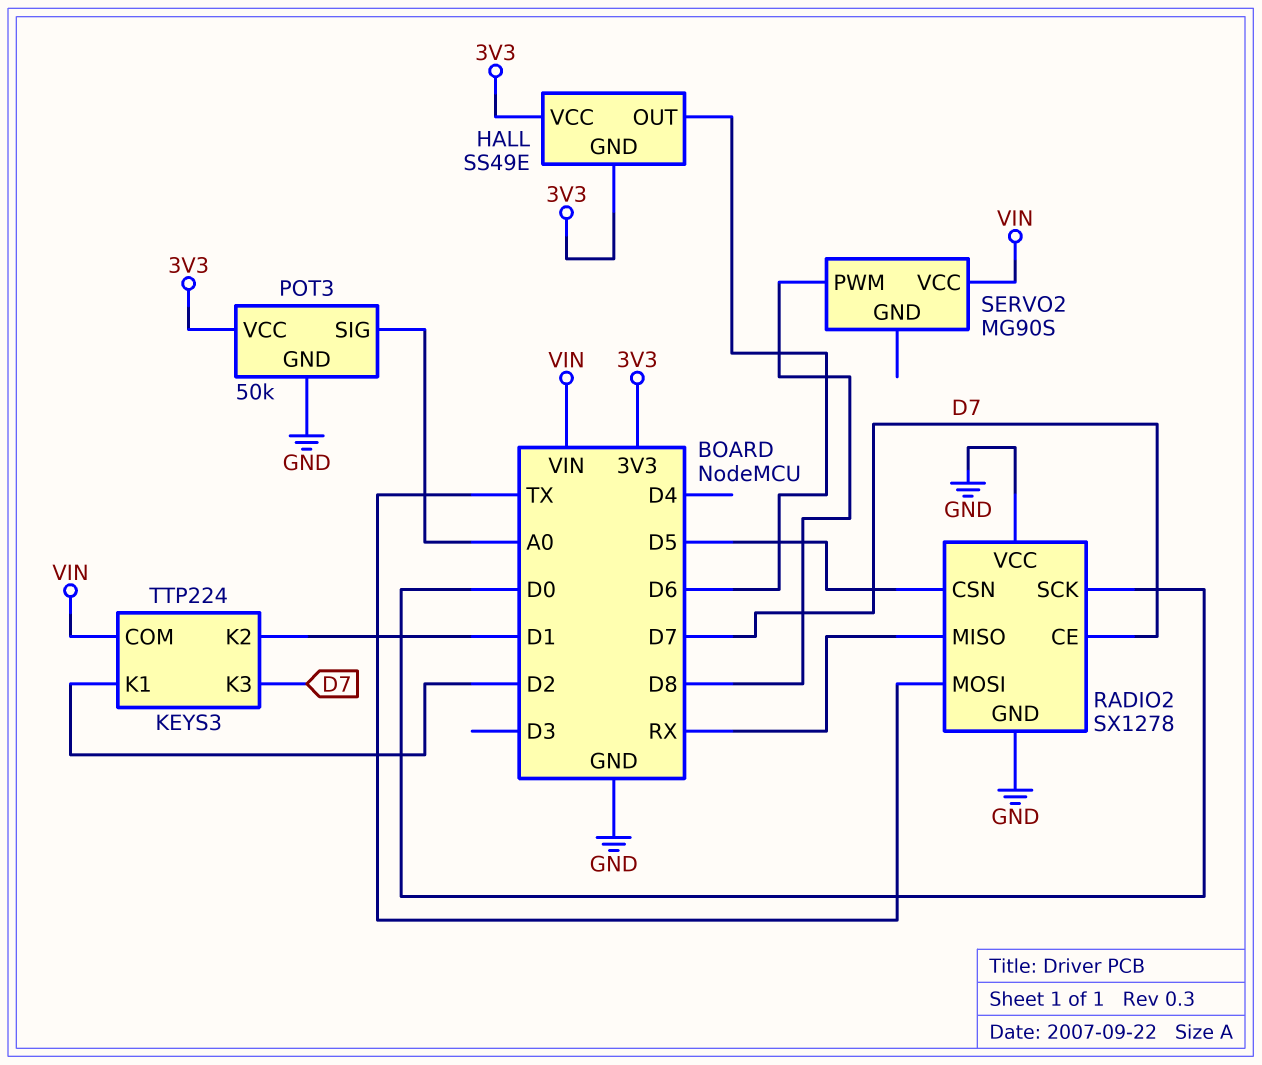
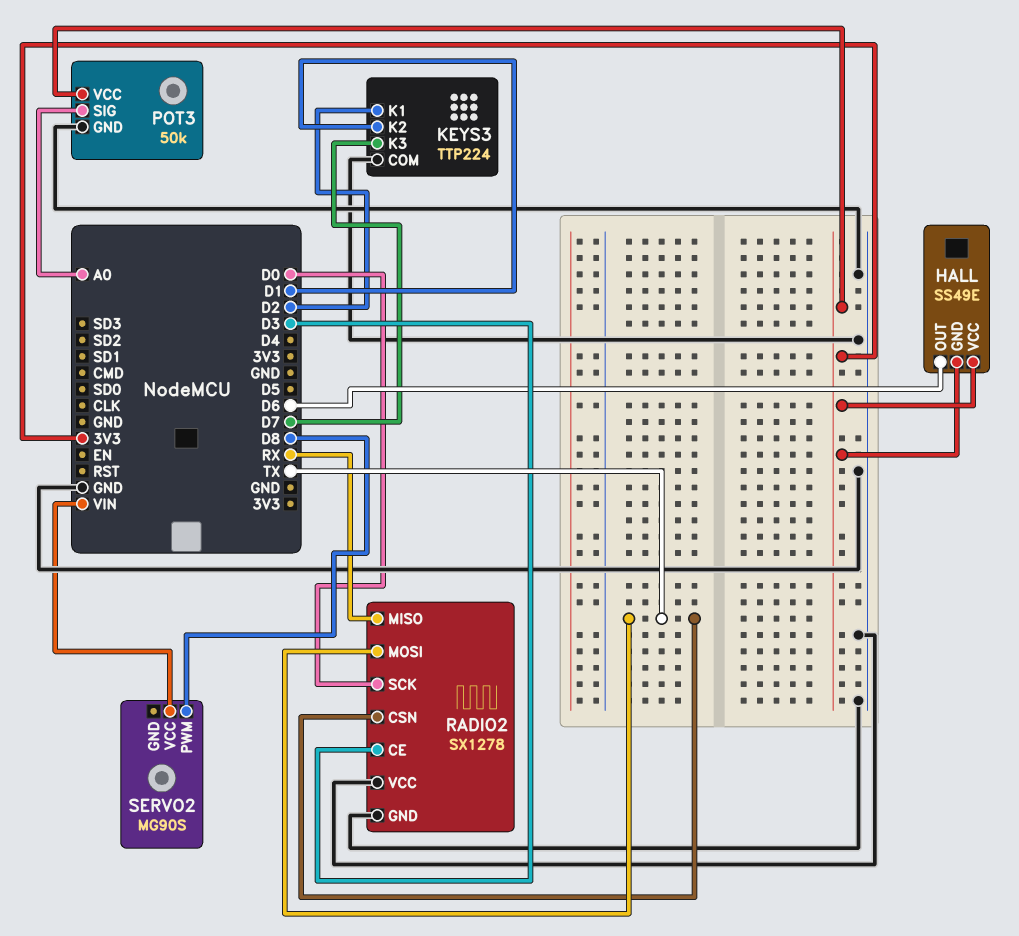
KEYS3 pin COM: VIN -> GND
RADIO2 pin CE: D7 -> D3
RADIO2 pin CSN: D5 -> TX

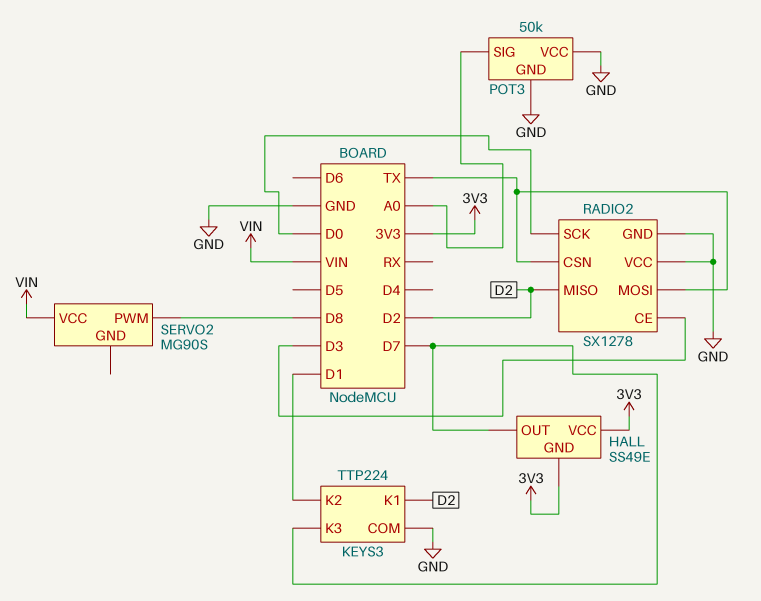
HALL pin OUT: D6 -> D7
POT3 pin VCC: 3V3 -> GND
RADIO2 pin MISO: RX -> D2

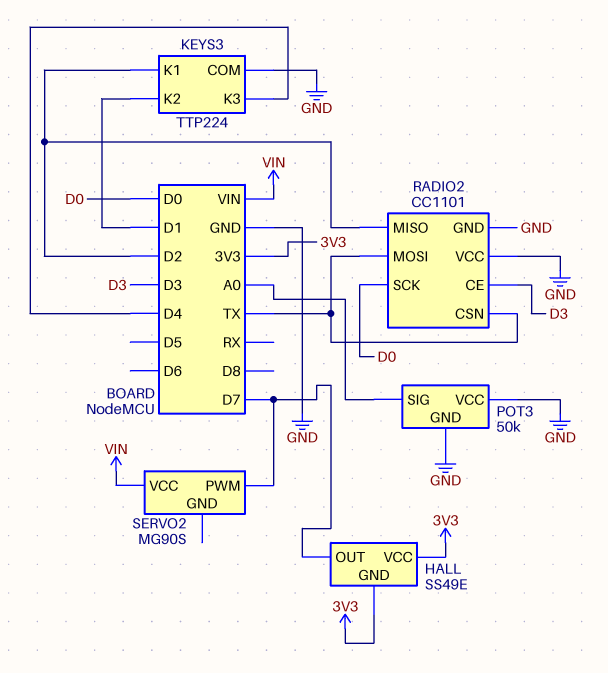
KEYS3 pin K3: D7 -> D4
RADIO2: SX1278 -> CC1101
SERVO2 pin PWM: D8 -> D7

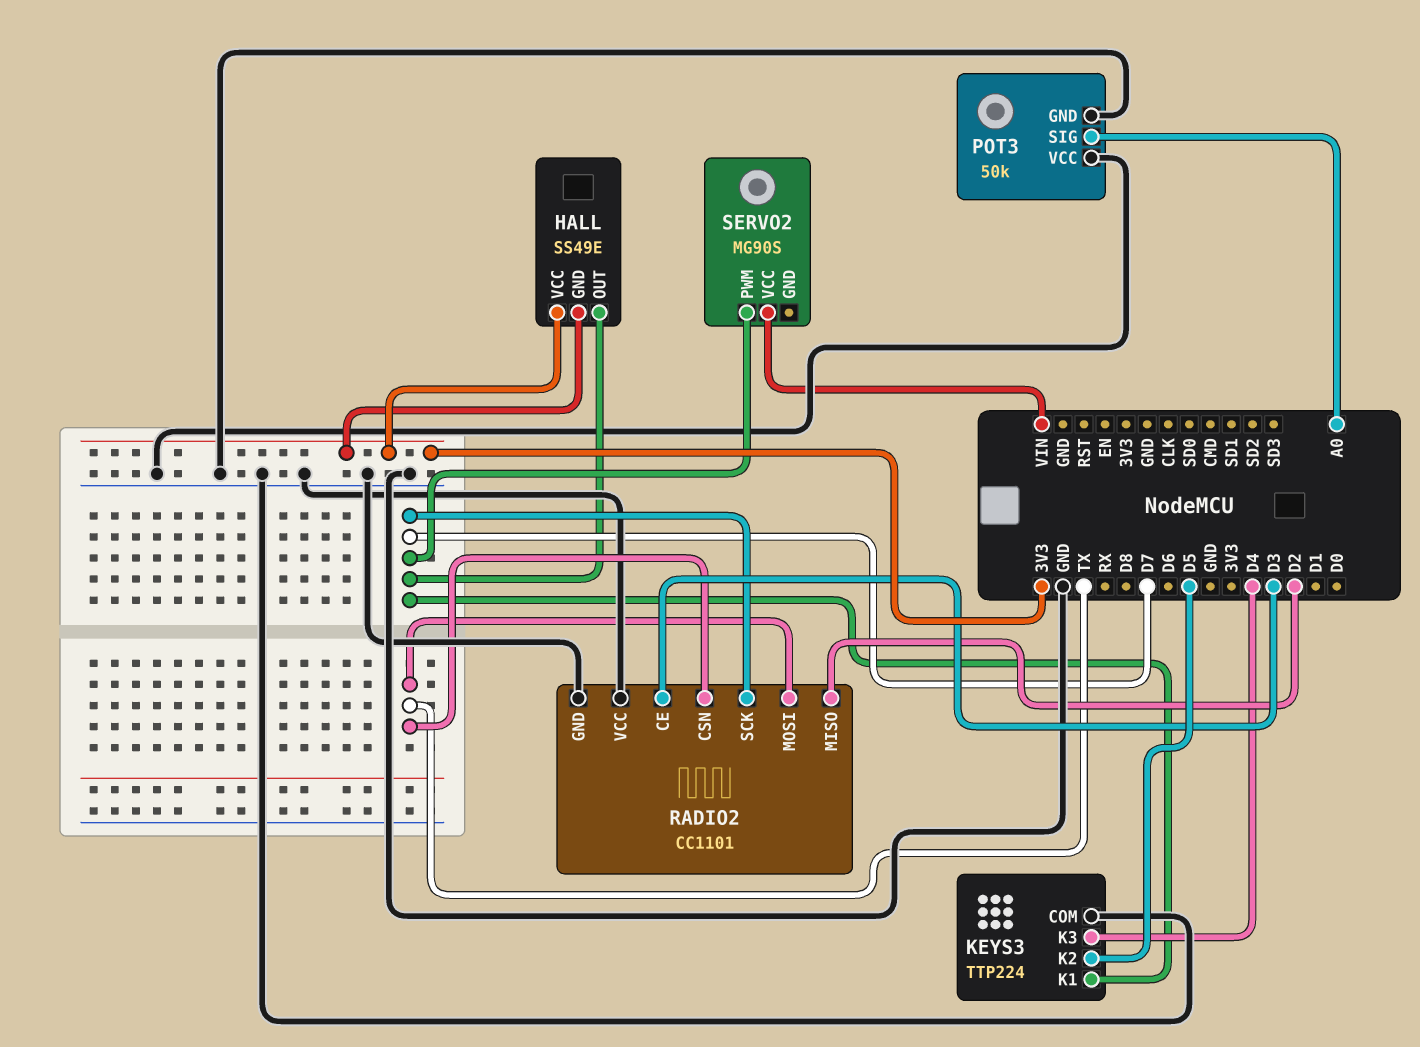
KEYS3 pin K1: D2 -> D7
KEYS3 pin K2: D1 -> D5
RADIO2 pin SCK: D0 -> D7

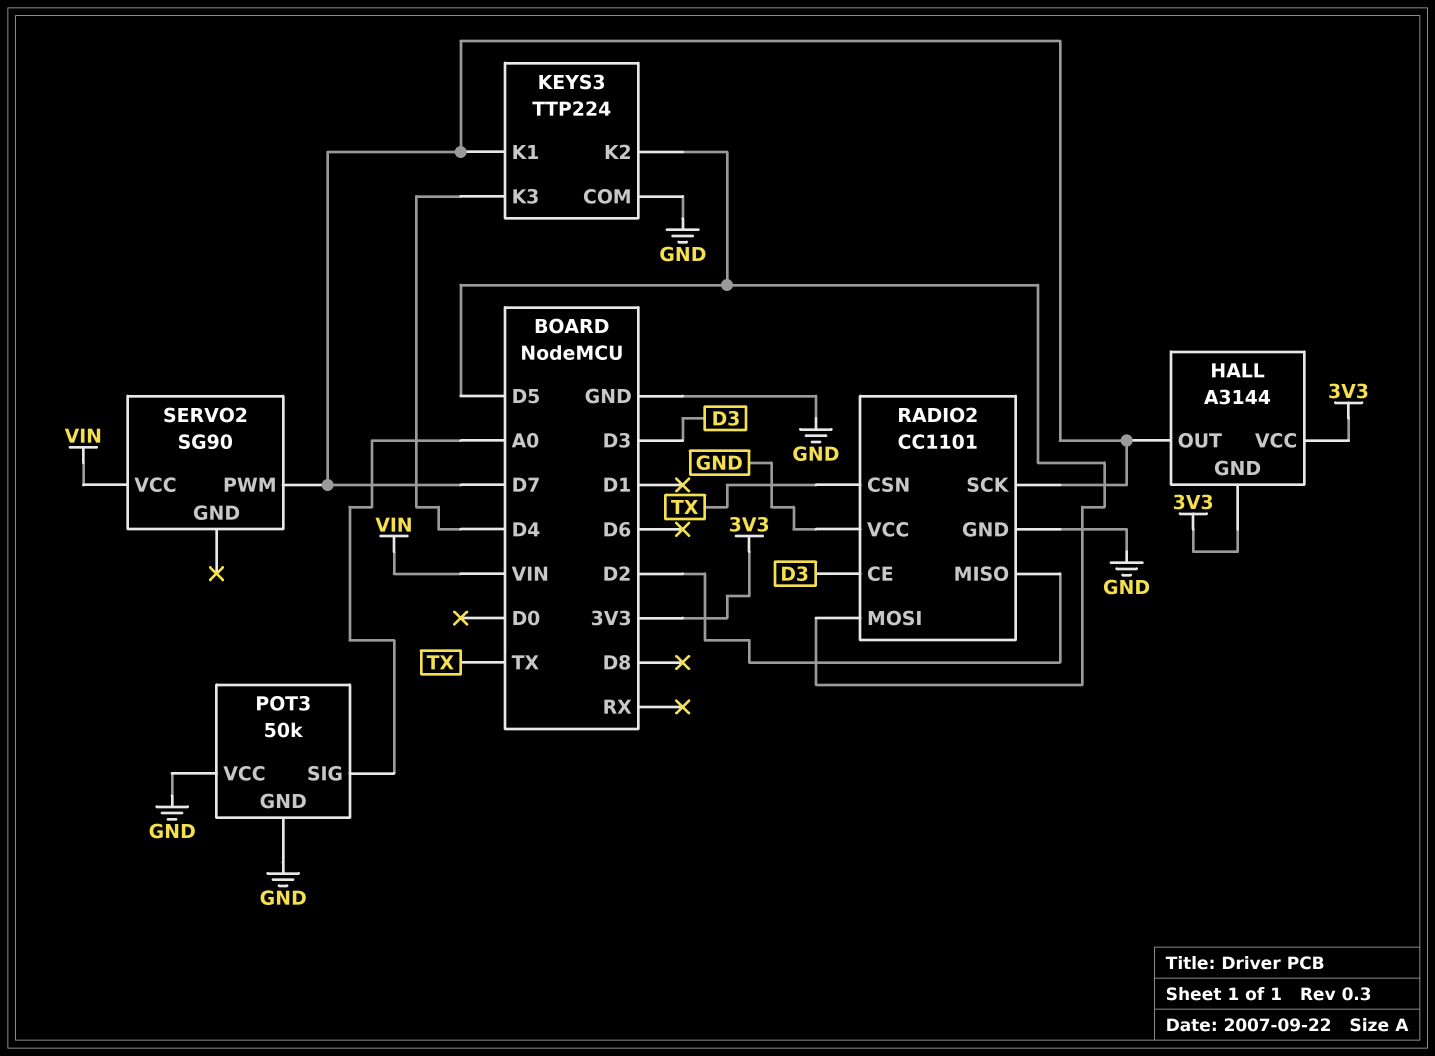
HALL: SS49E -> A3144
RADIO2 pin MOSI: TX -> D5
SERVO2: MG90S -> SG90

